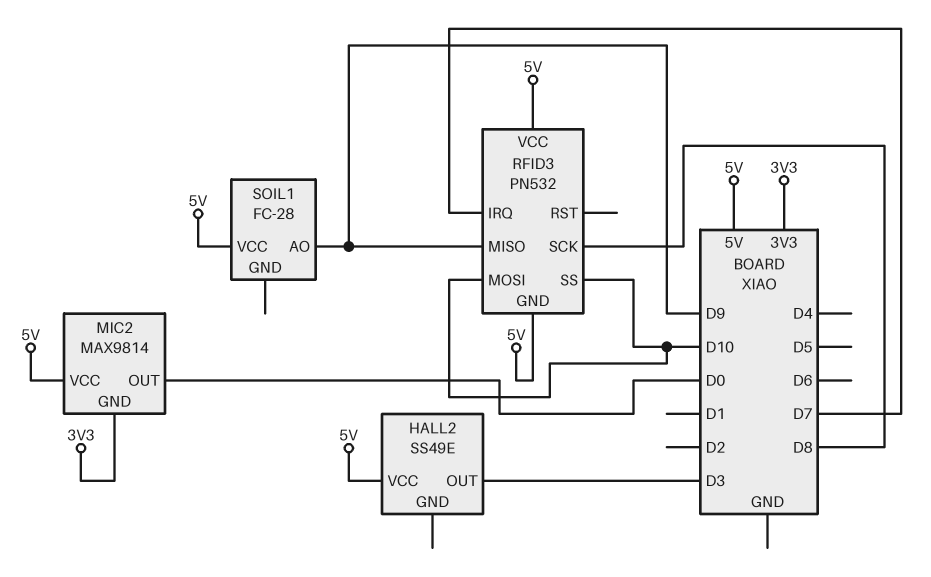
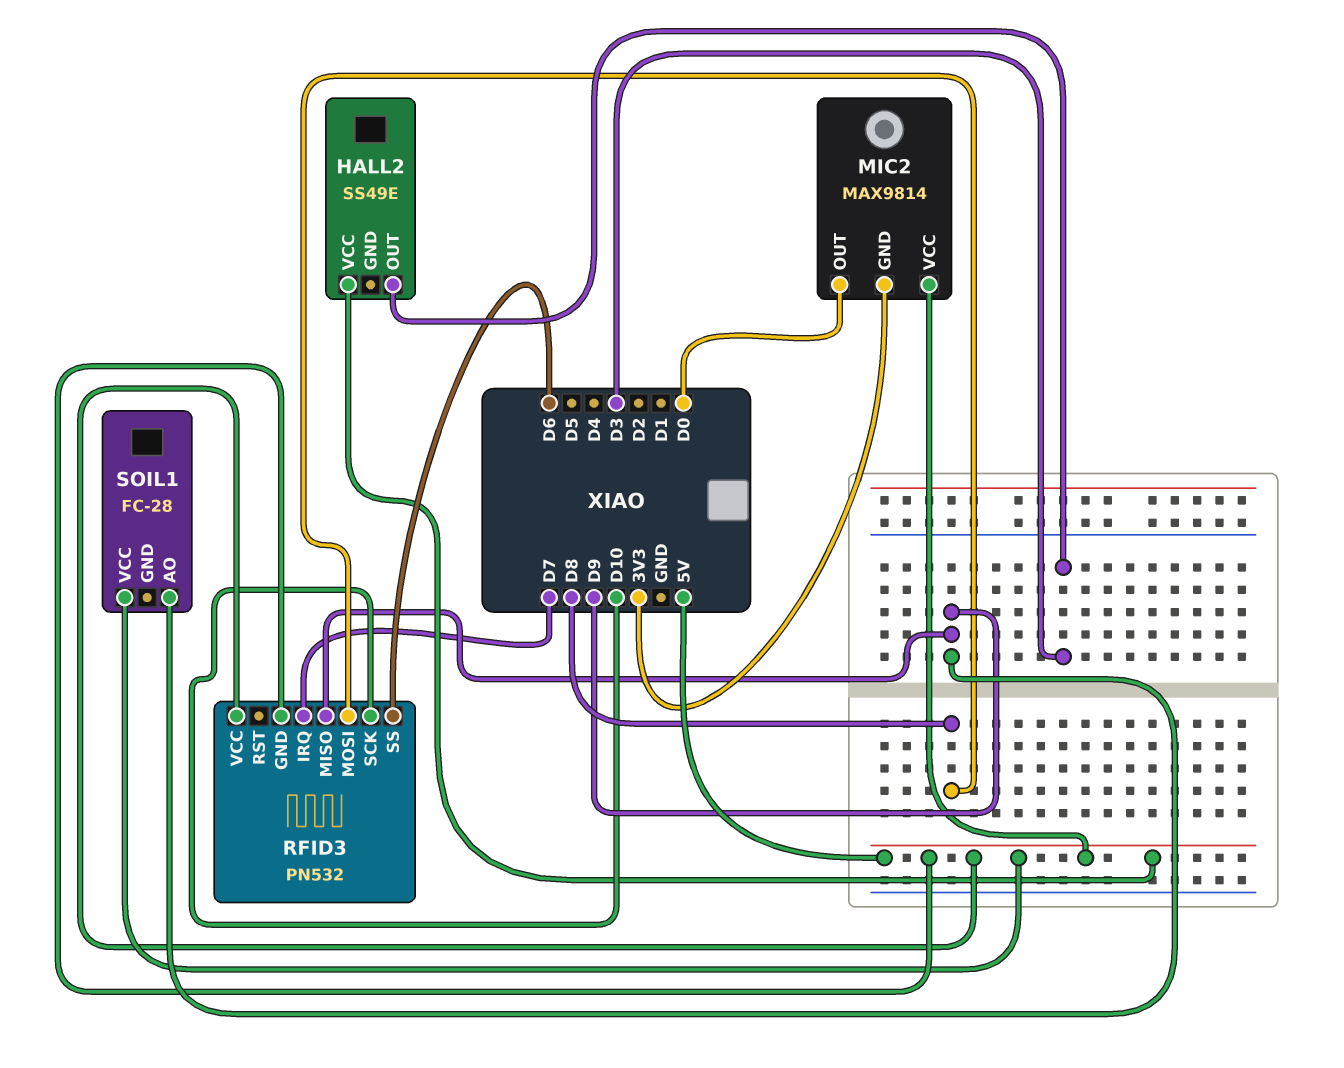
RFID3 pin MOSI: D10 -> D8
RFID3 pin SCK: D8 -> D10
RFID3 pin SS: D10 -> D6

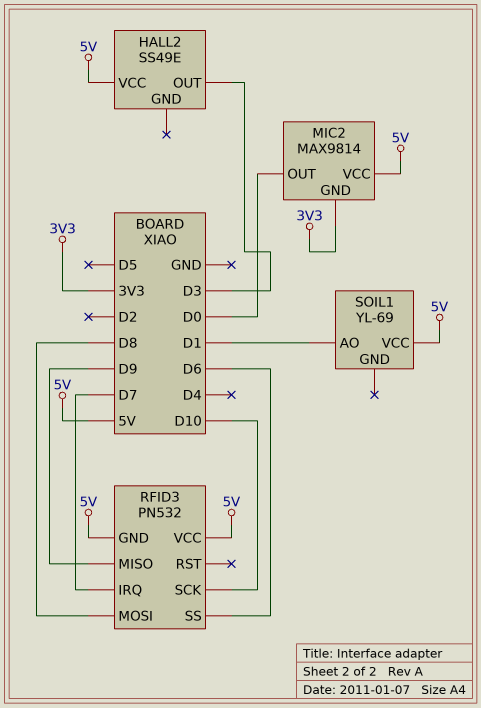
SOIL1: FC-28 -> YL-69
SOIL1 pin AO: D9 -> D1

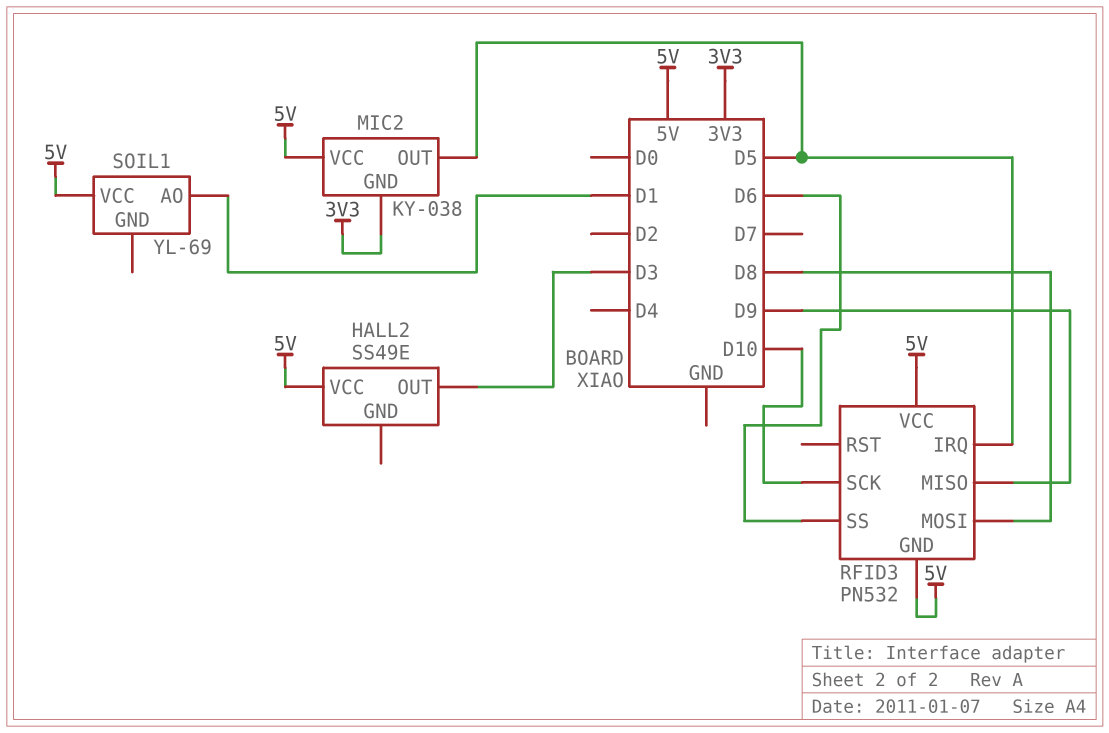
MIC2: MAX9814 -> KY-038
MIC2 pin OUT: D0 -> D5
RFID3 pin IRQ: D7 -> D5

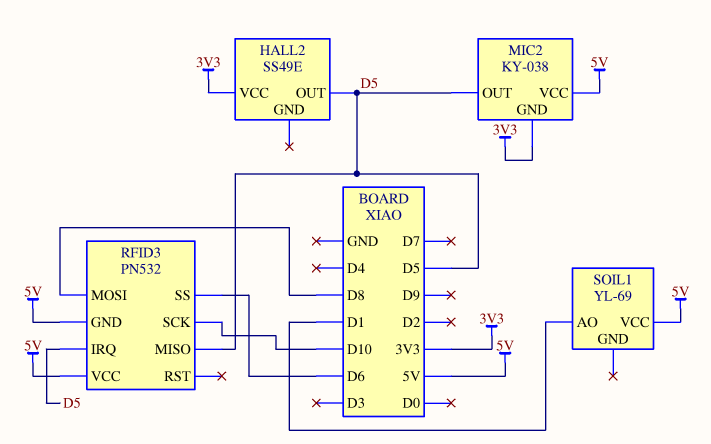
HALL2 pin OUT: D3 -> D5
HALL2 pin VCC: 5V -> 3V3
RFID3 pin MISO: D9 -> D5

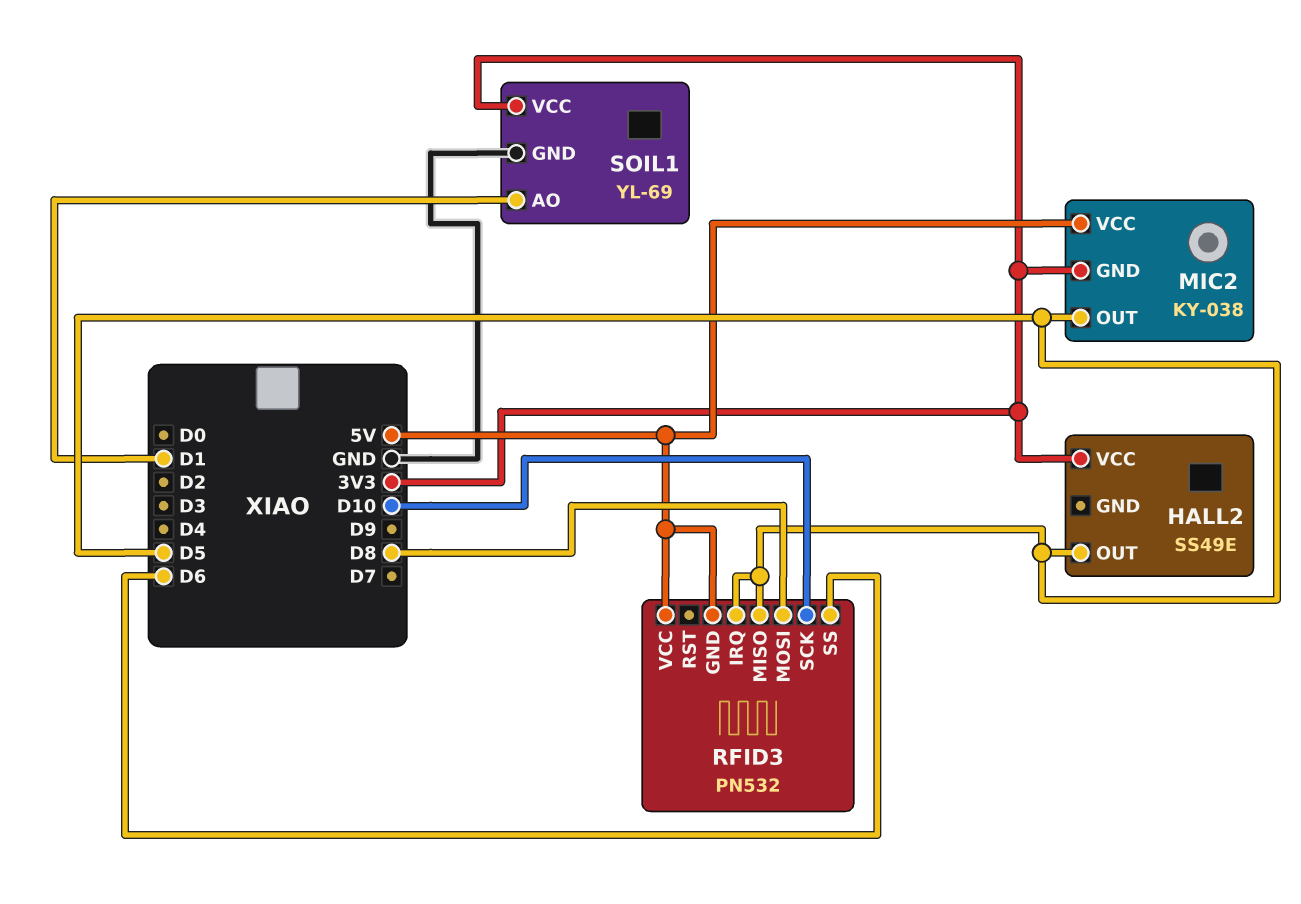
SOIL1 pin GND: none -> GND
SOIL1 pin VCC: 5V -> 3V3

